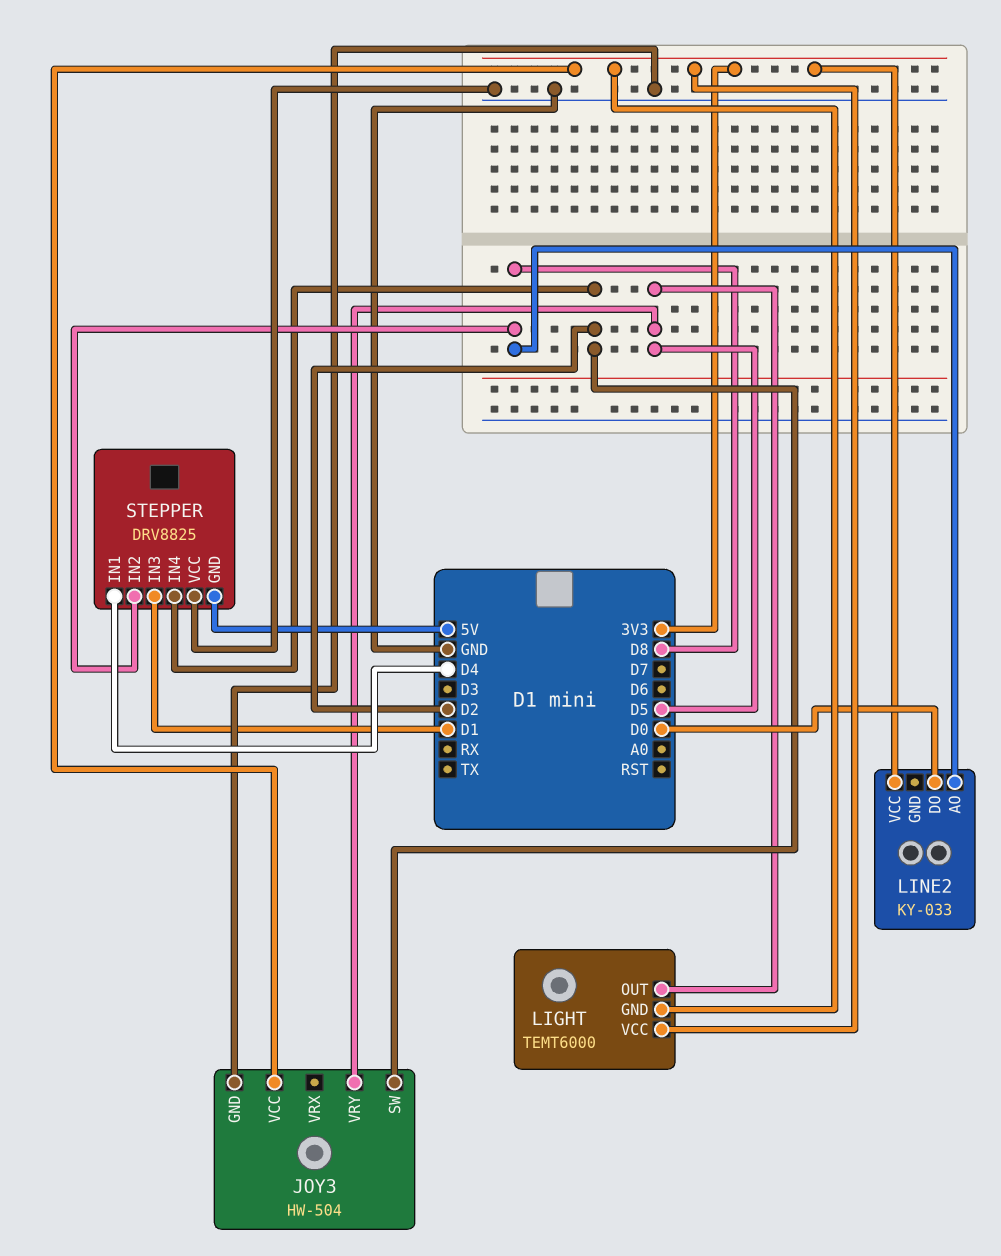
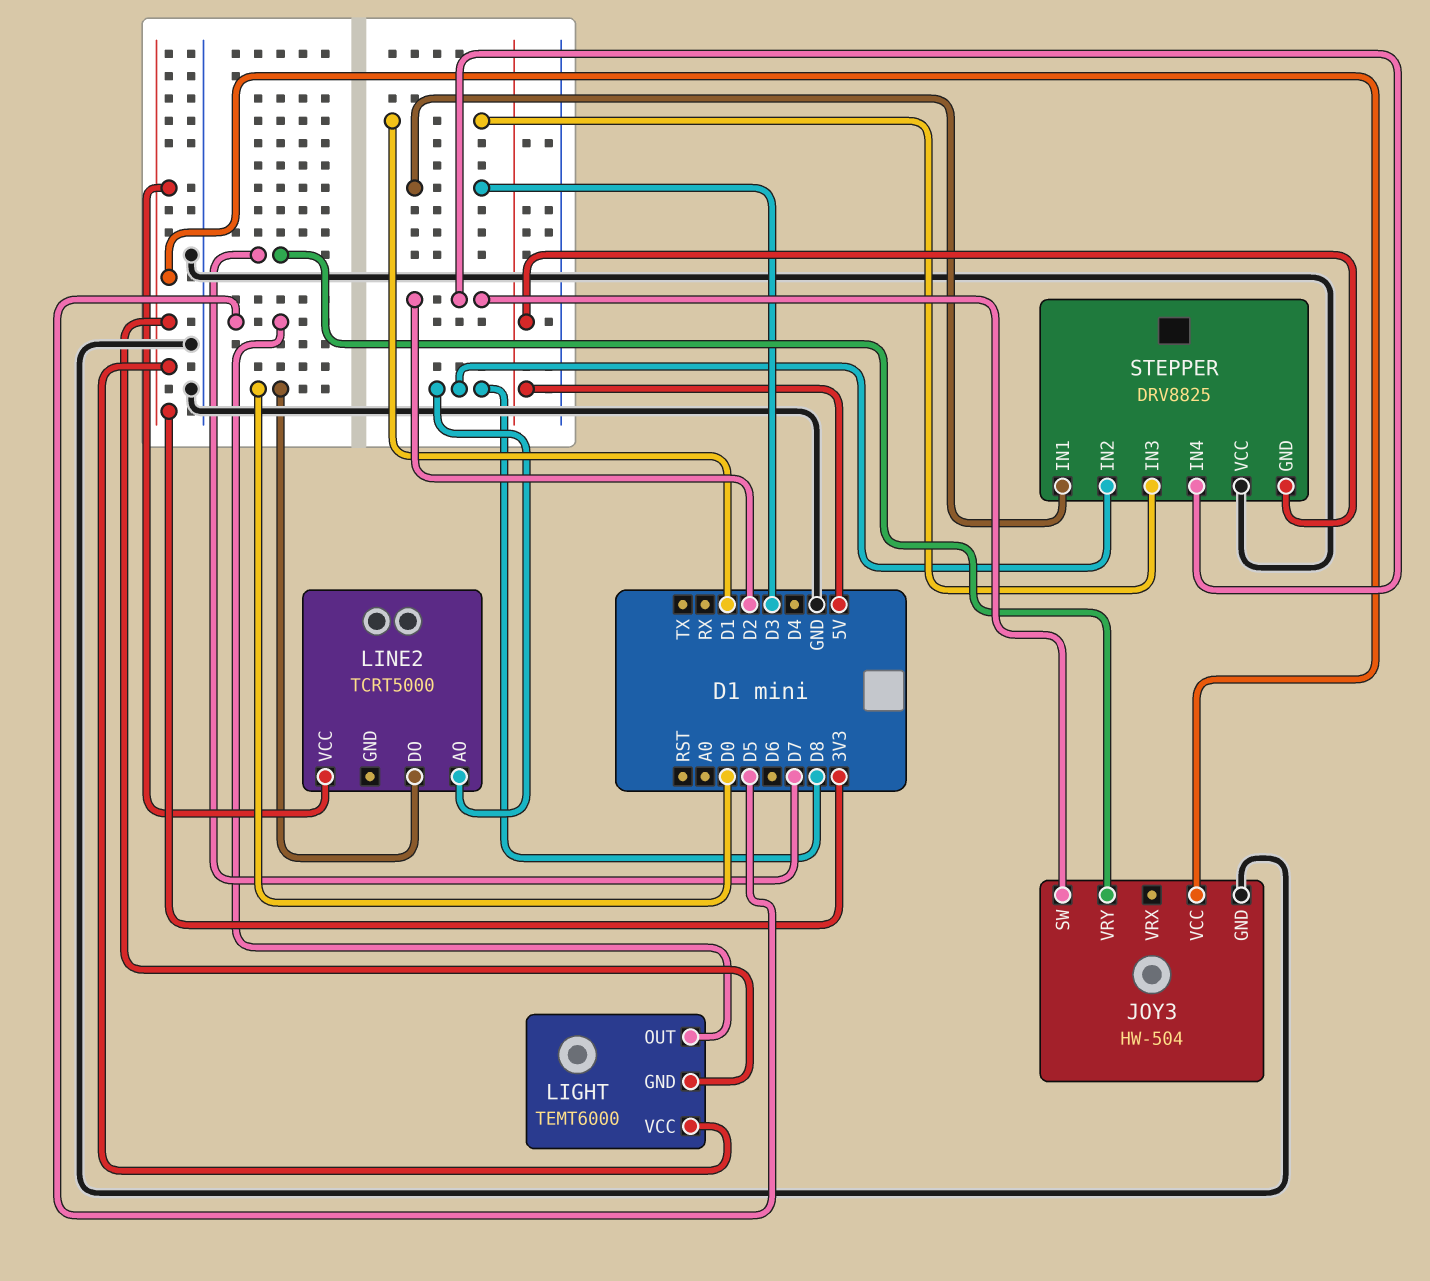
JOY3 pin VRY: D5 -> D7
LINE2: KY-033 -> TCRT5000
STEPPER pin IN1: D4 -> D3

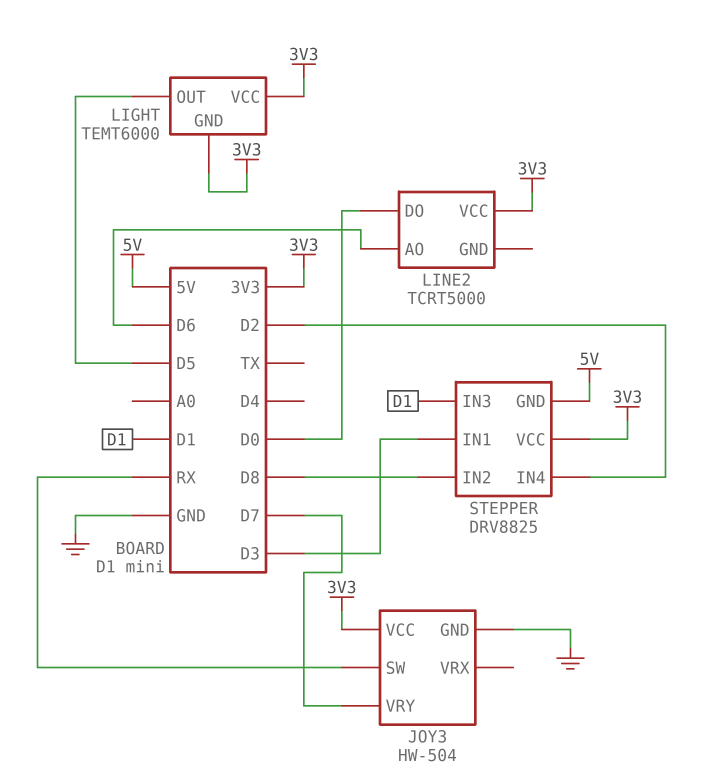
JOY3 pin SW: D2 -> RX
LINE2 pin AO: D8 -> D6
STEPPER pin VCC: GND -> 3V3

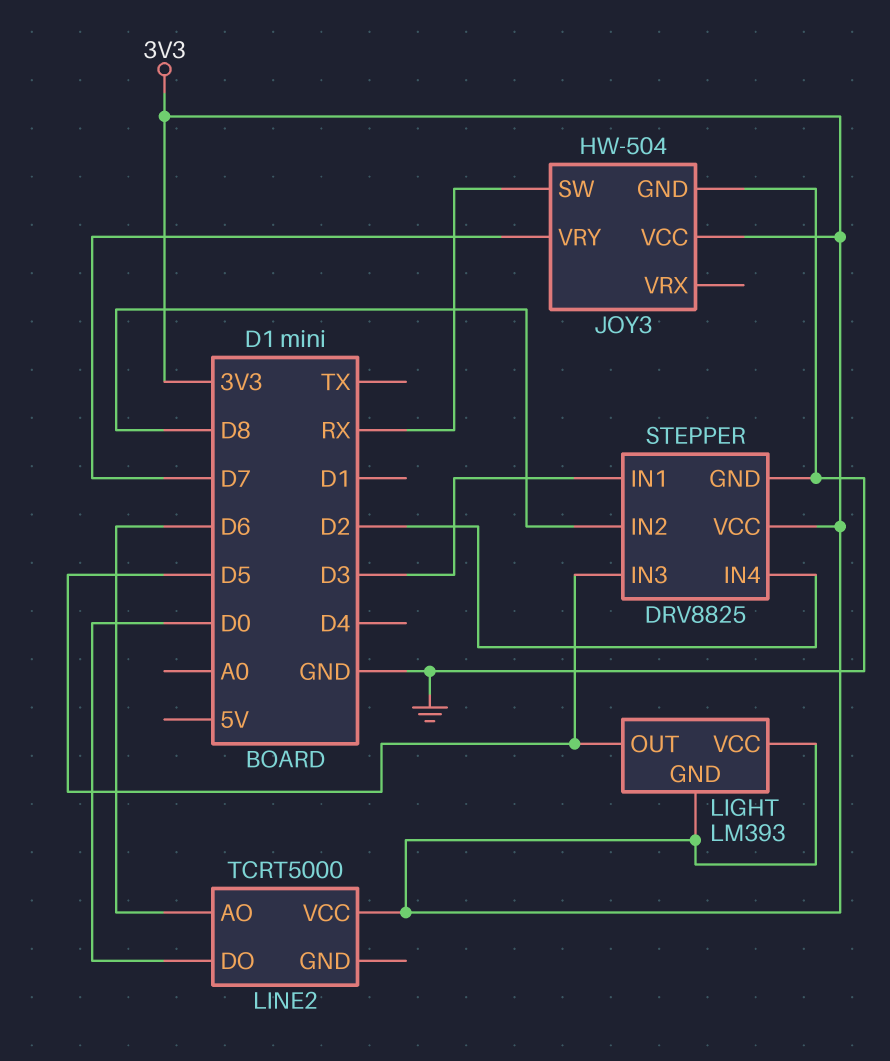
LIGHT: TEMT6000 -> LM393
STEPPER pin GND: 5V -> GND
STEPPER pin IN3: D1 -> D5

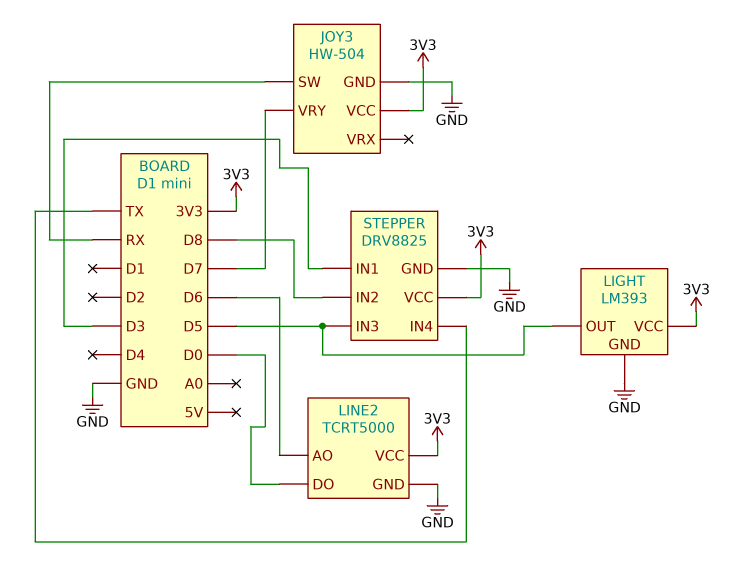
LIGHT pin GND: 3V3 -> GND
LINE2 pin GND: none -> GND
STEPPER pin IN4: D2 -> TX

